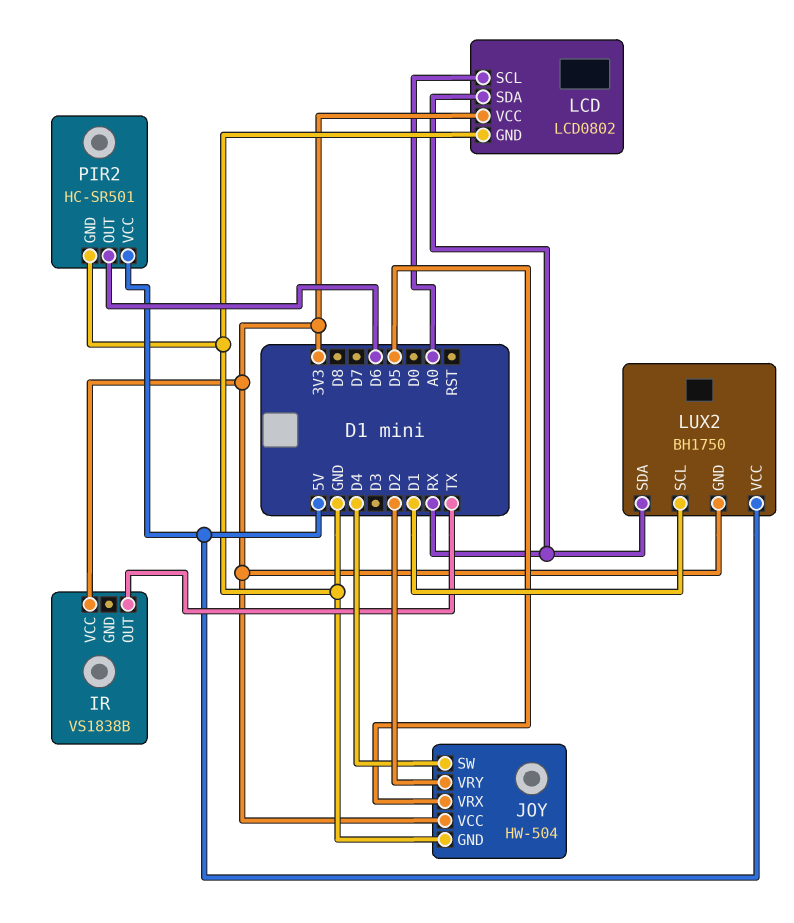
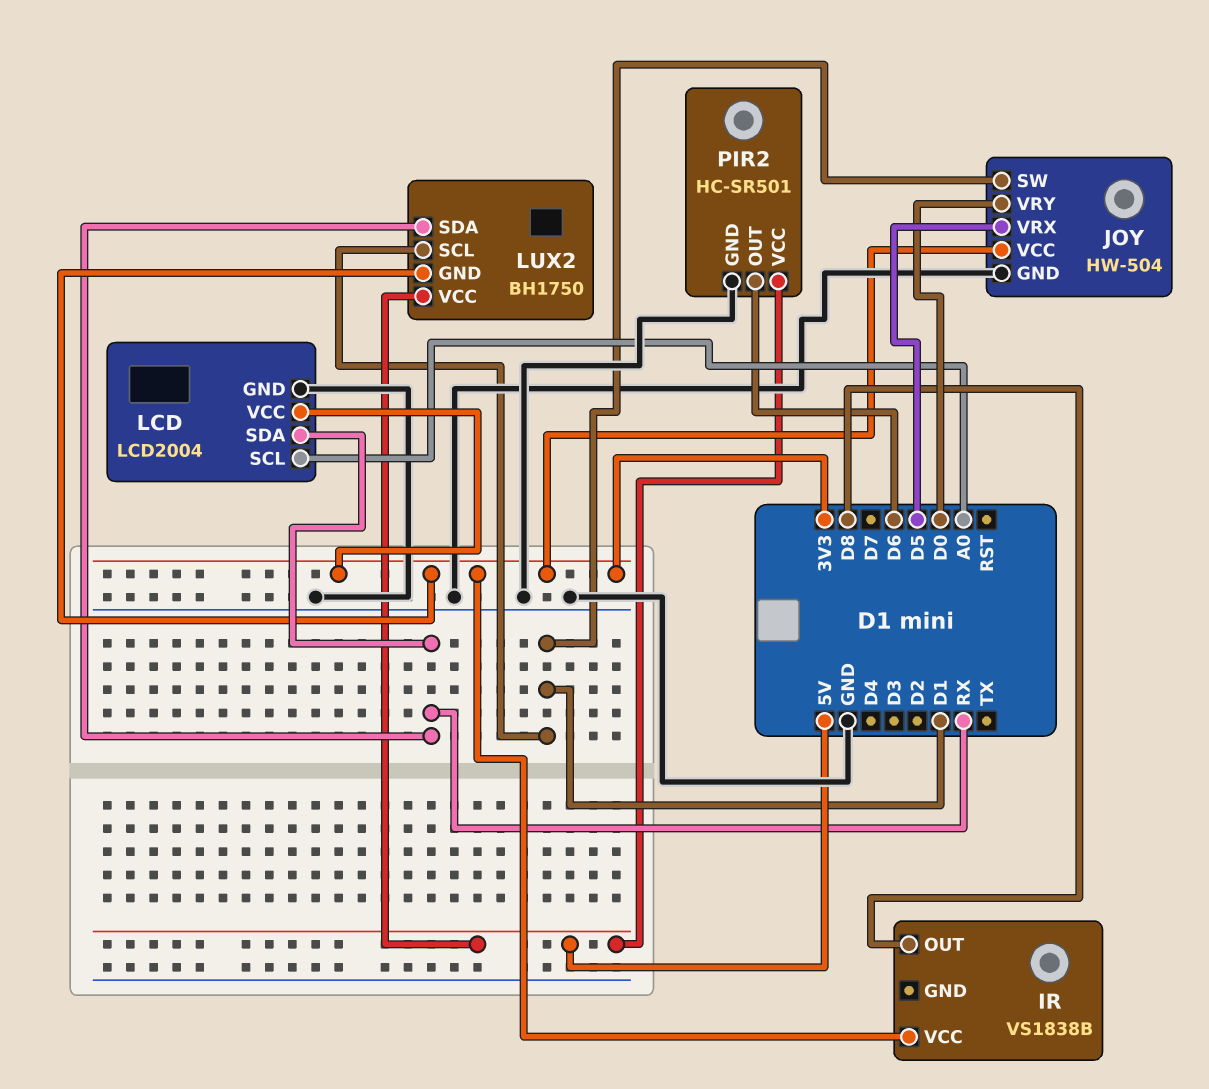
IR pin OUT: TX -> D8
JOY pin SW: D4 -> D1
JOY pin VRY: D2 -> D0
LCD: LCD0802 -> LCD2004

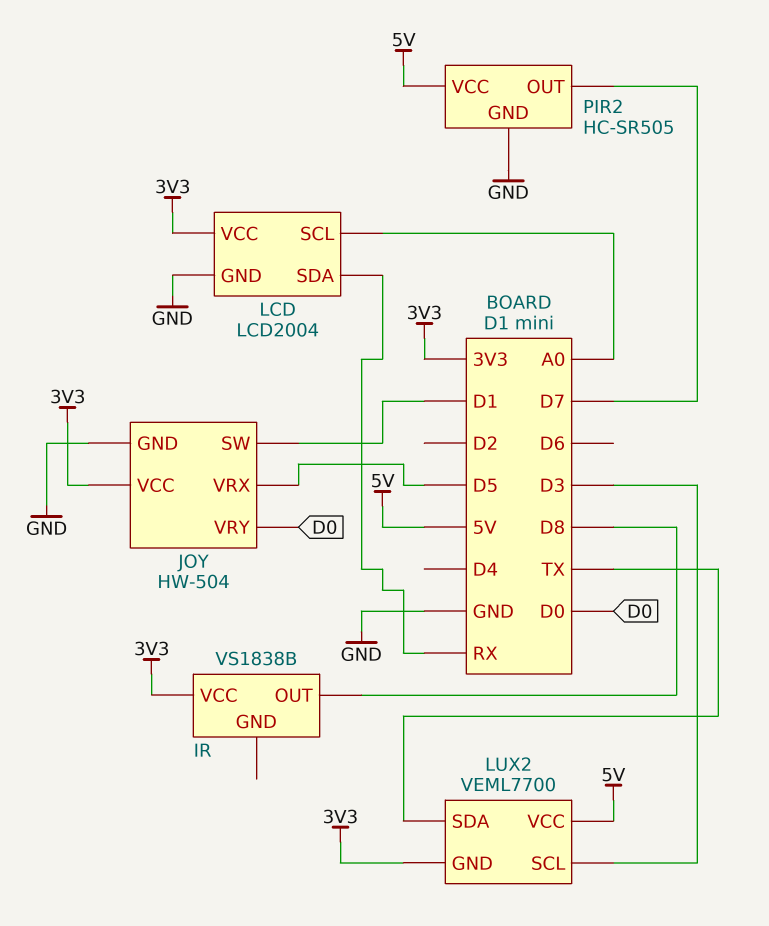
LUX2: BH1750 -> VEML7700
LUX2 pin SCL: D1 -> D3
LUX2 pin SDA: RX -> TX
PIR2: HC-SR501 -> HC-SR505
PIR2 pin OUT: D6 -> D7

